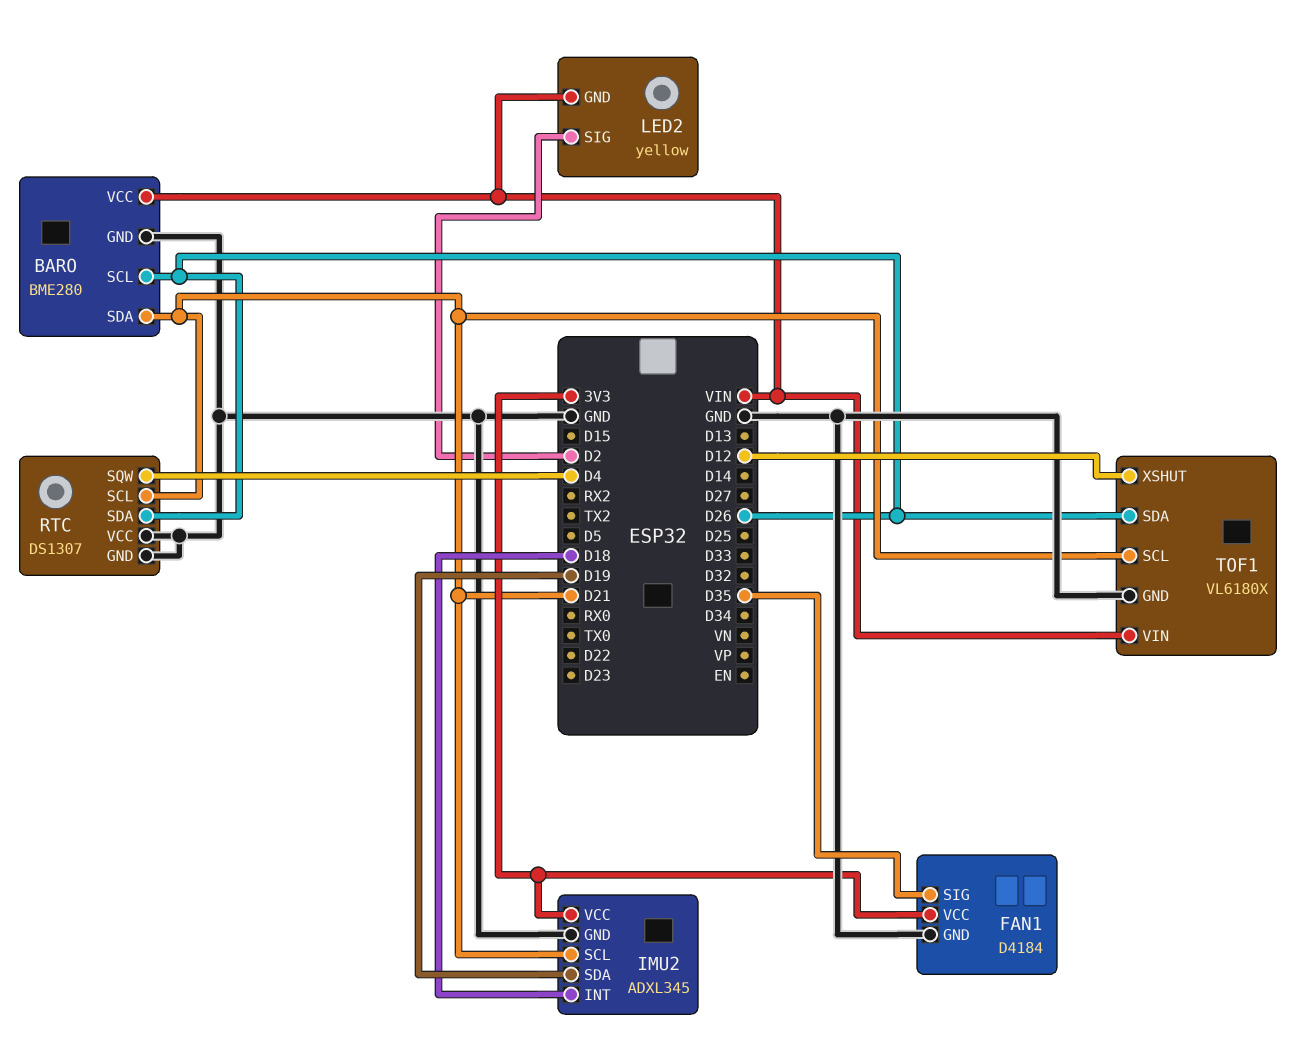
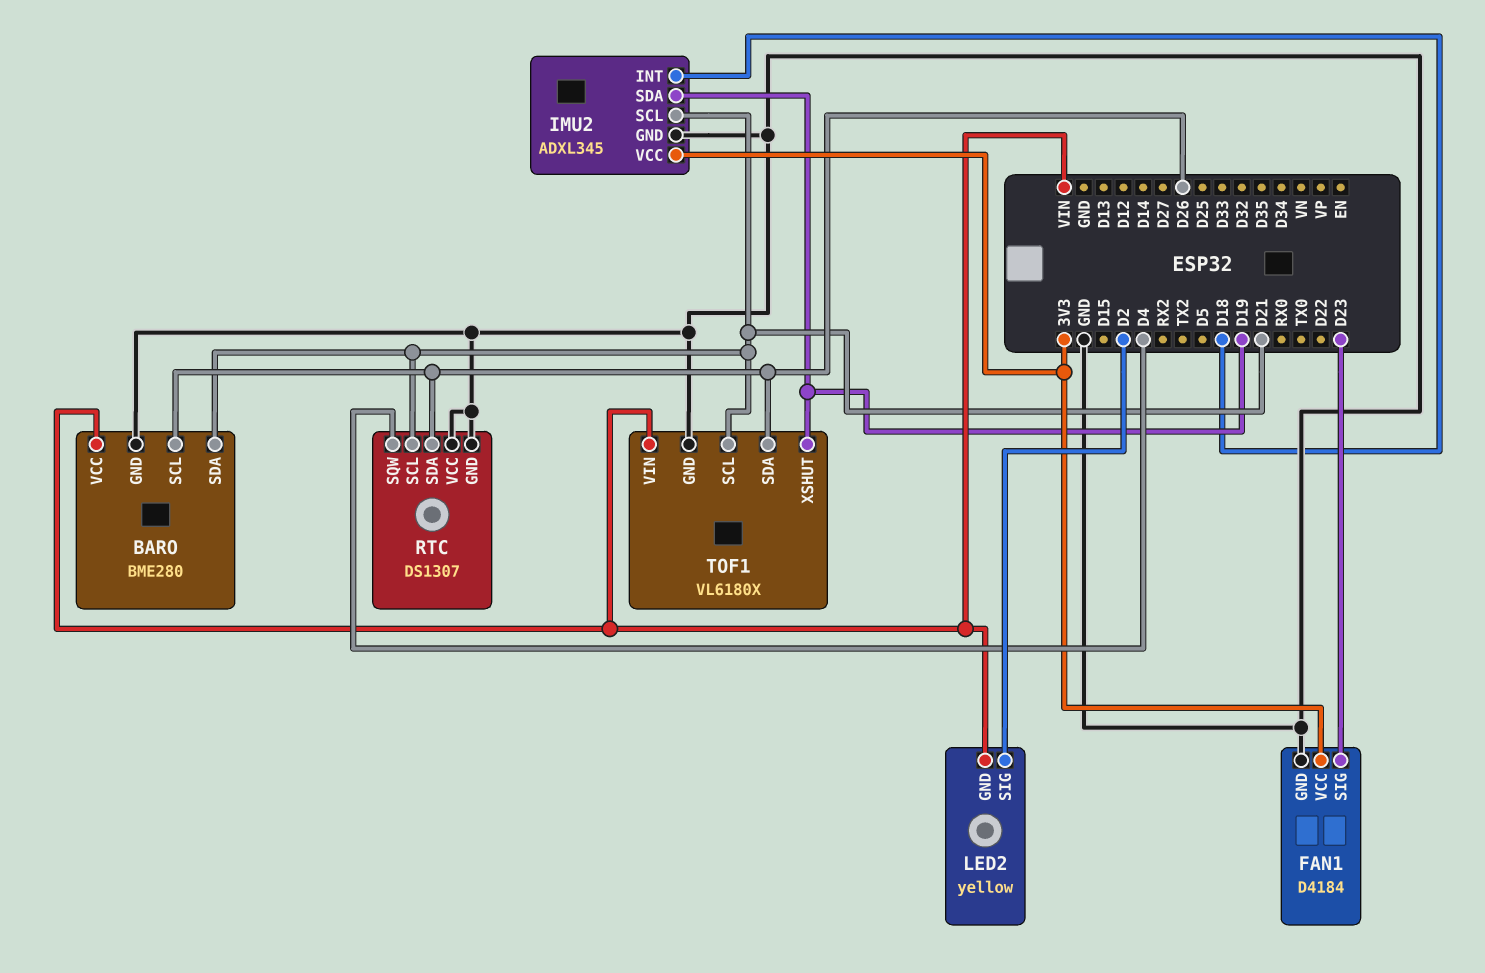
FAN1 pin SIG: D35 -> D23
TOF1 pin XSHUT: D12 -> D19

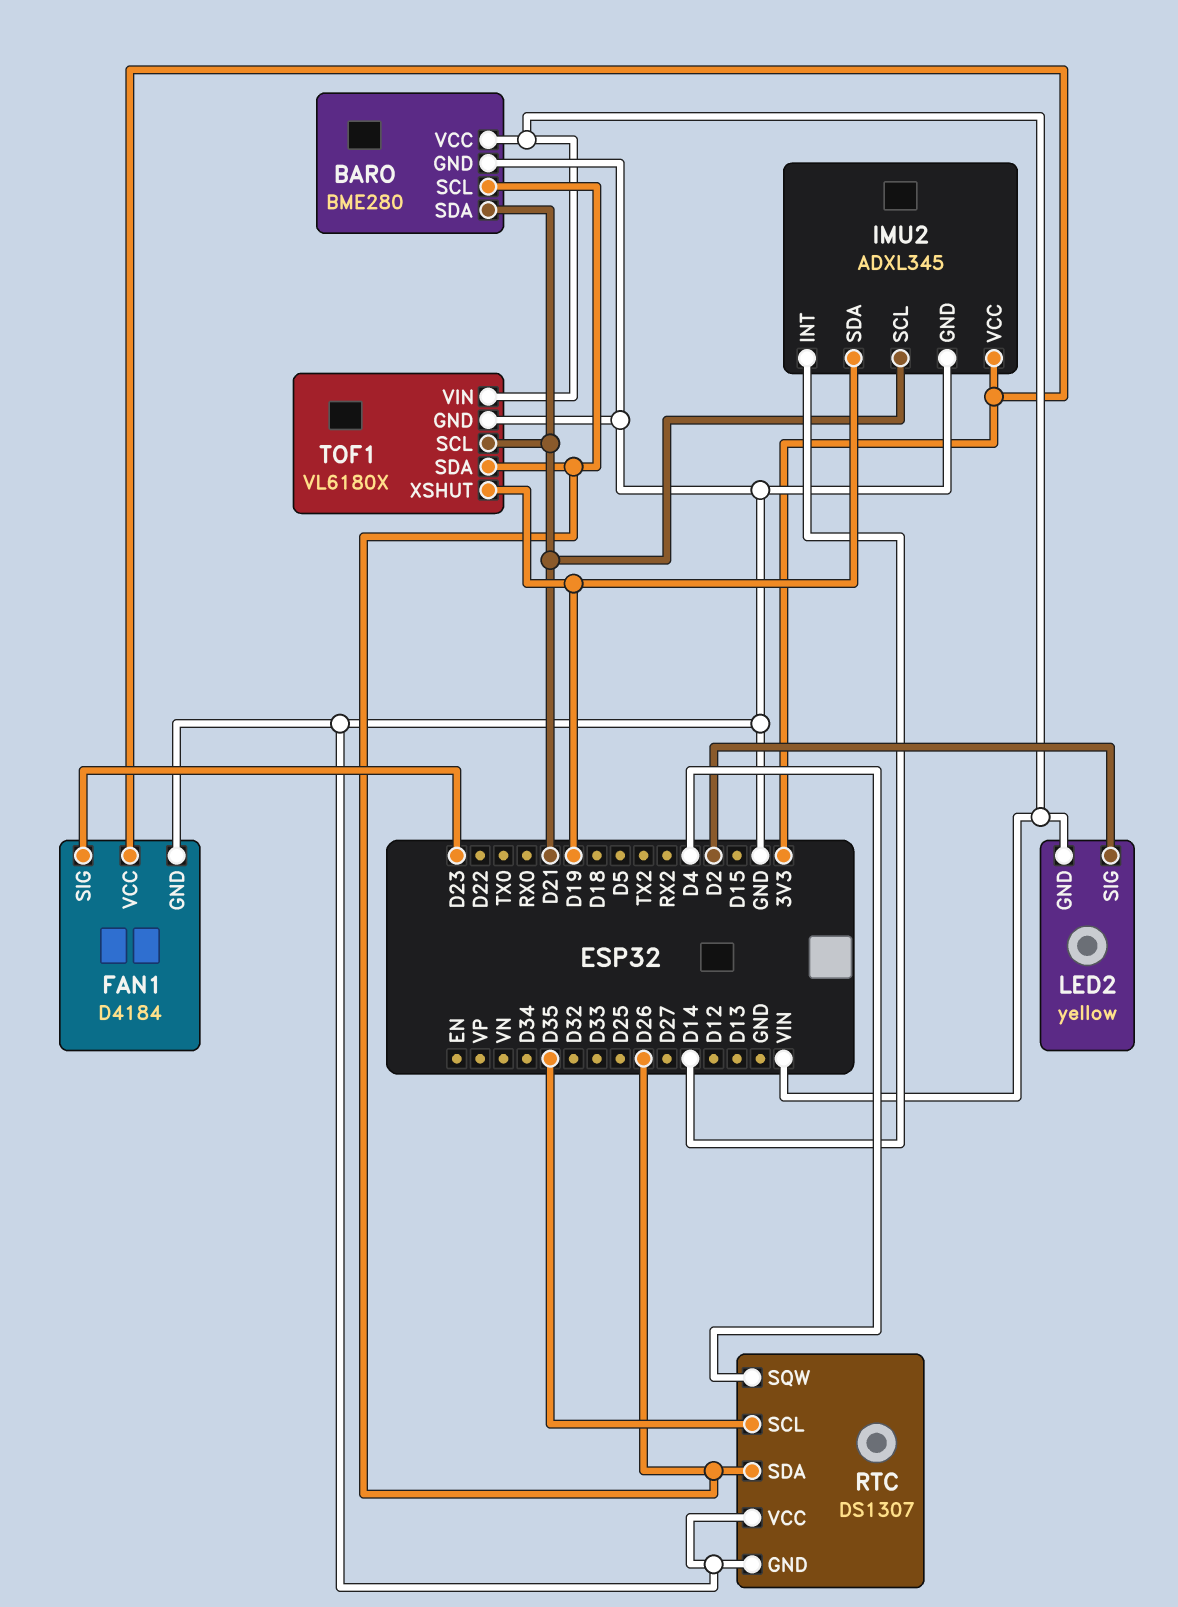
IMU2 pin INT: D18 -> D14
RTC pin SCL: D21 -> D35

